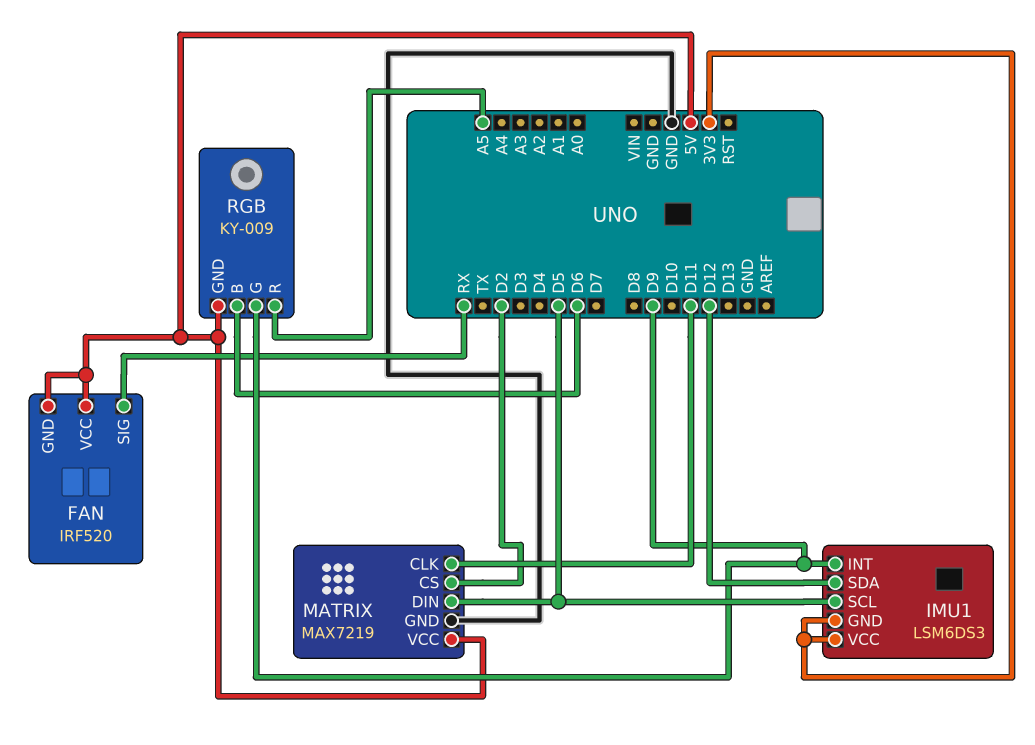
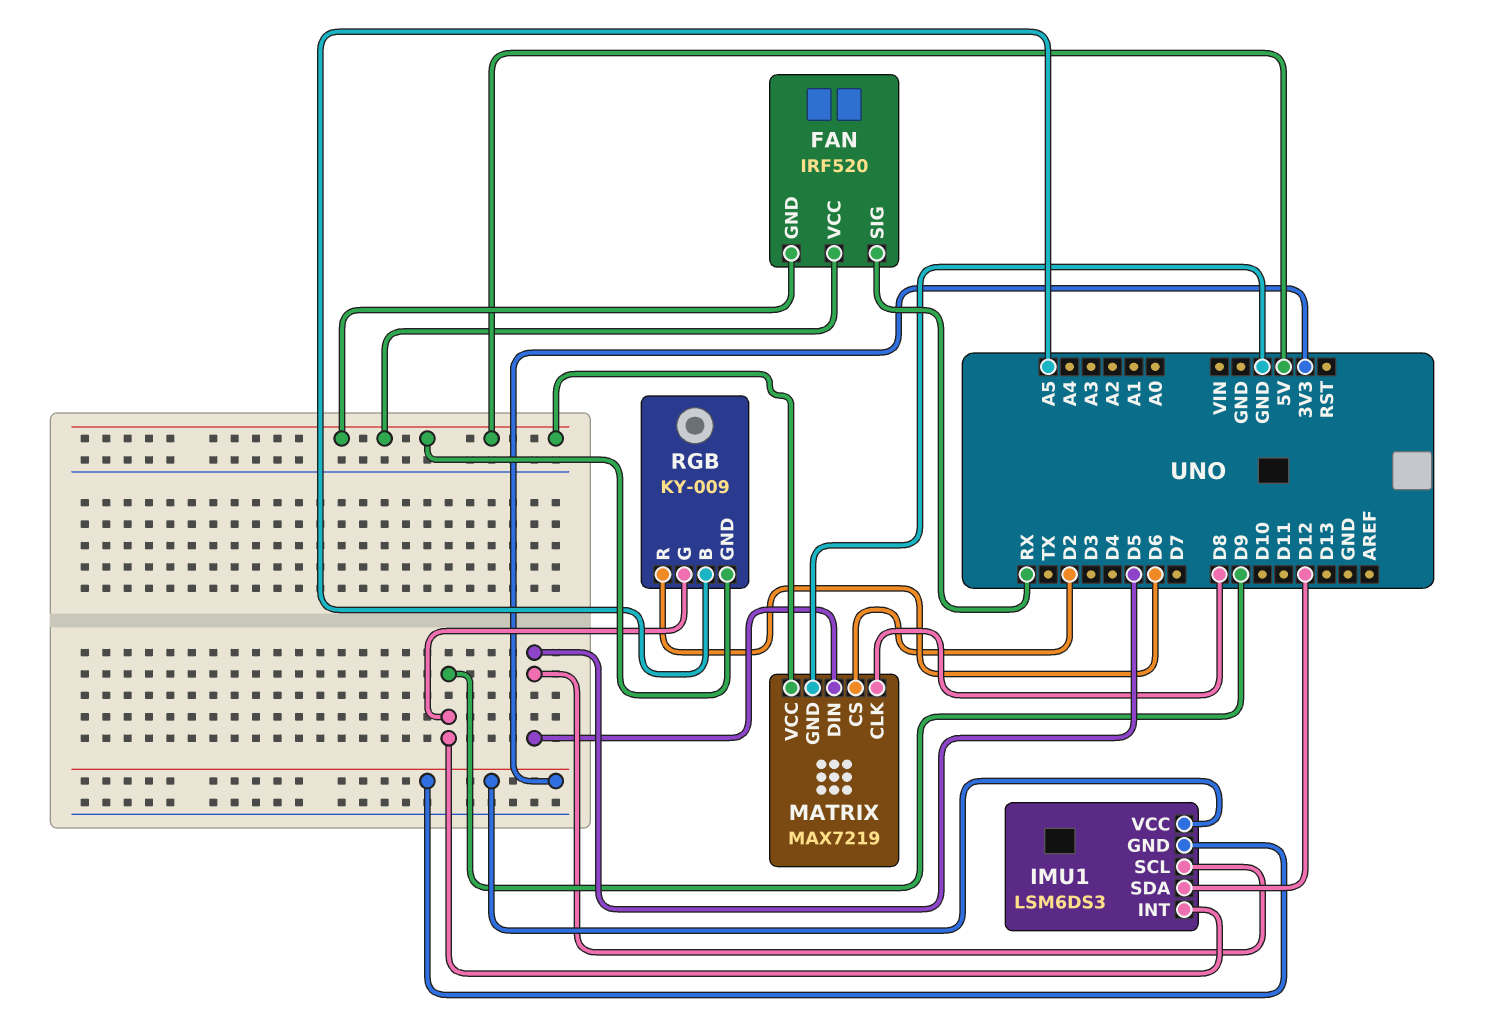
MATRIX pin CLK: D11 -> D8
RGB pin B: D6 -> A5
RGB pin R: A5 -> D6

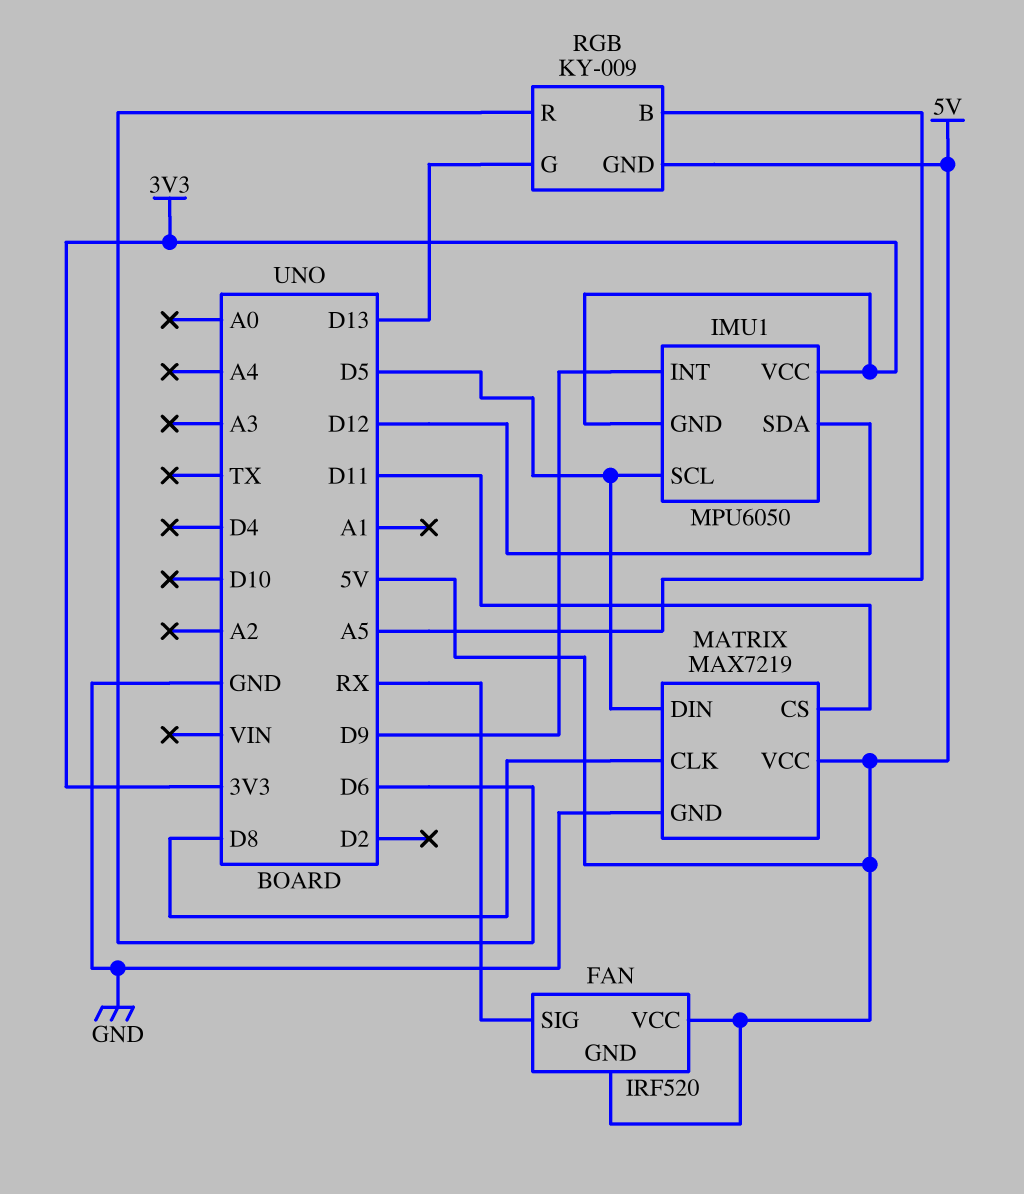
IMU1: LSM6DS3 -> MPU6050
MATRIX pin CS: D2 -> D11
RGB pin G: D9 -> D13

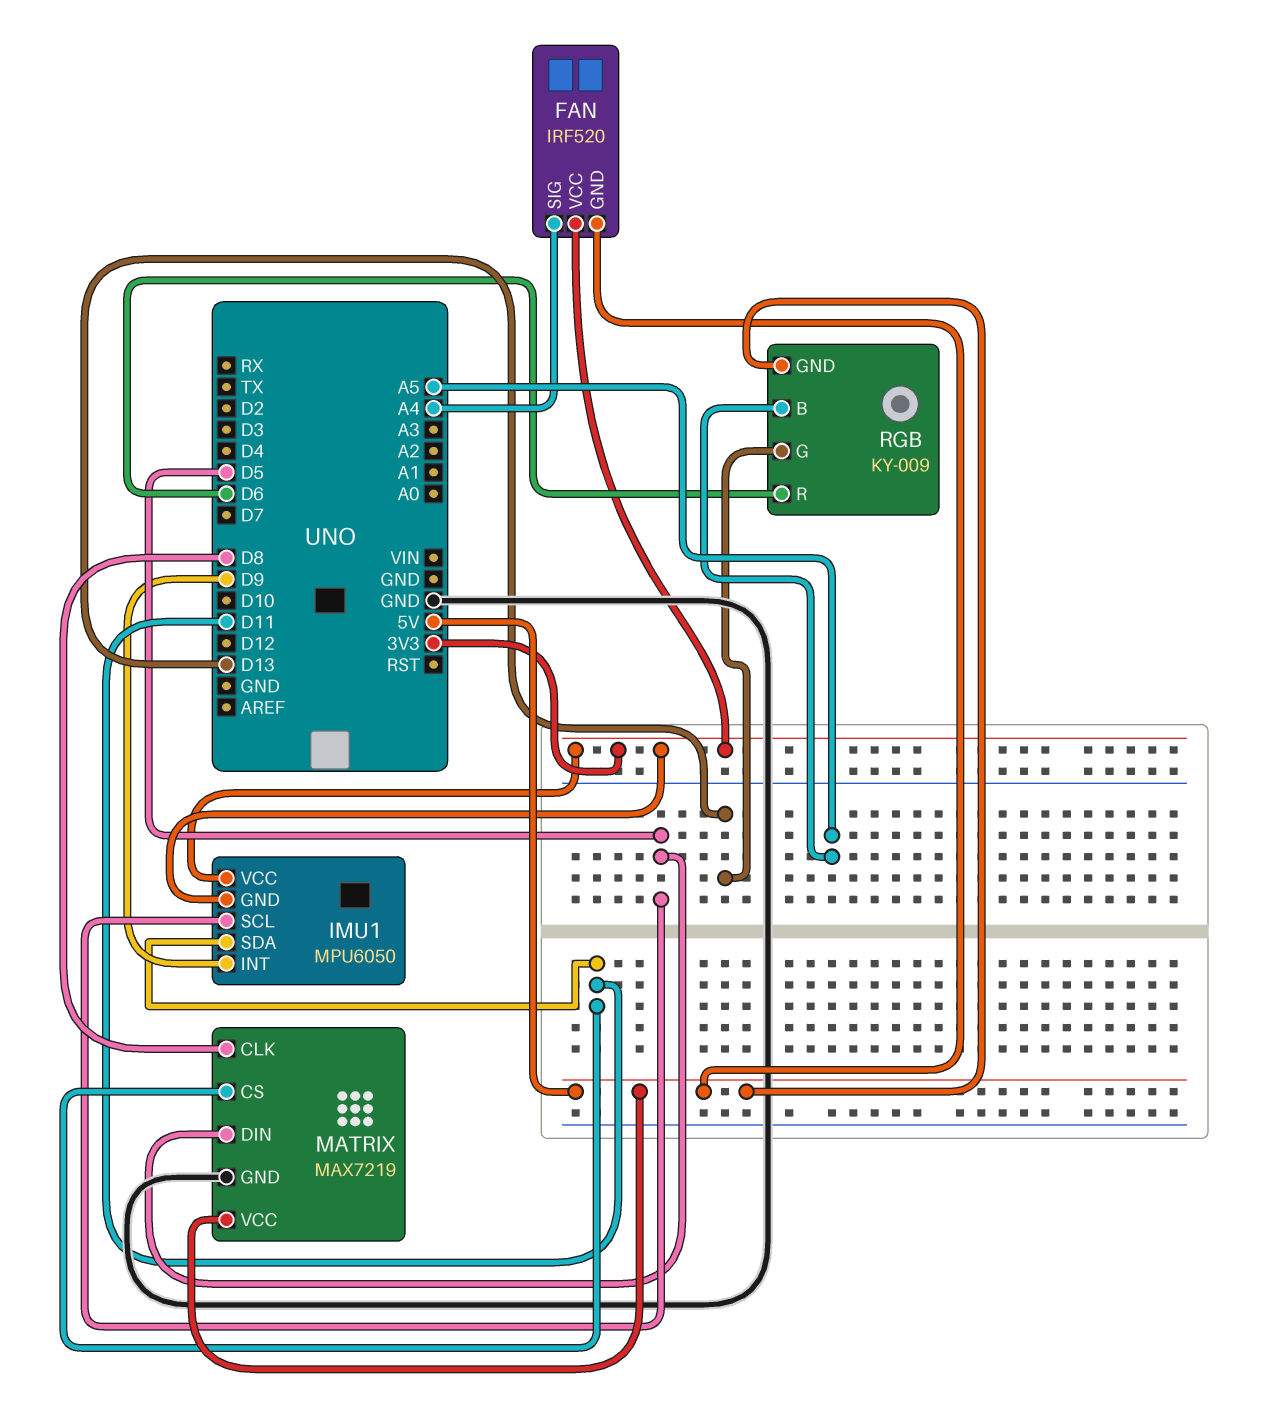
FAN pin SIG: RX -> A4
FAN pin VCC: 5V -> 3V3
IMU1 pin SDA: D12 -> D11

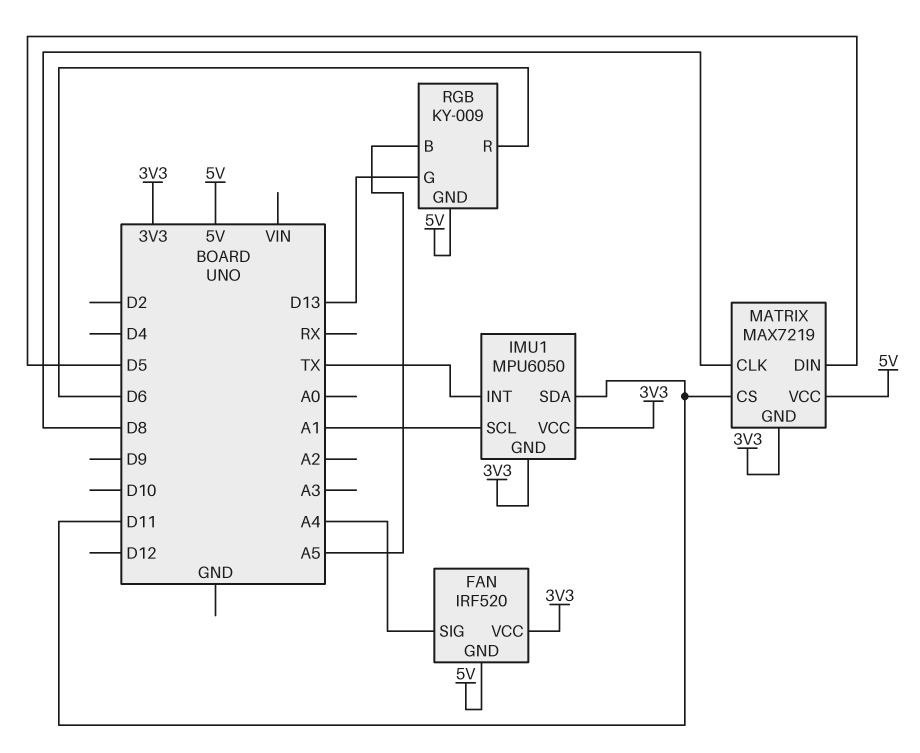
IMU1 pin INT: D9 -> TX
IMU1 pin SCL: D5 -> A1
MATRIX pin GND: GND -> 3V3

